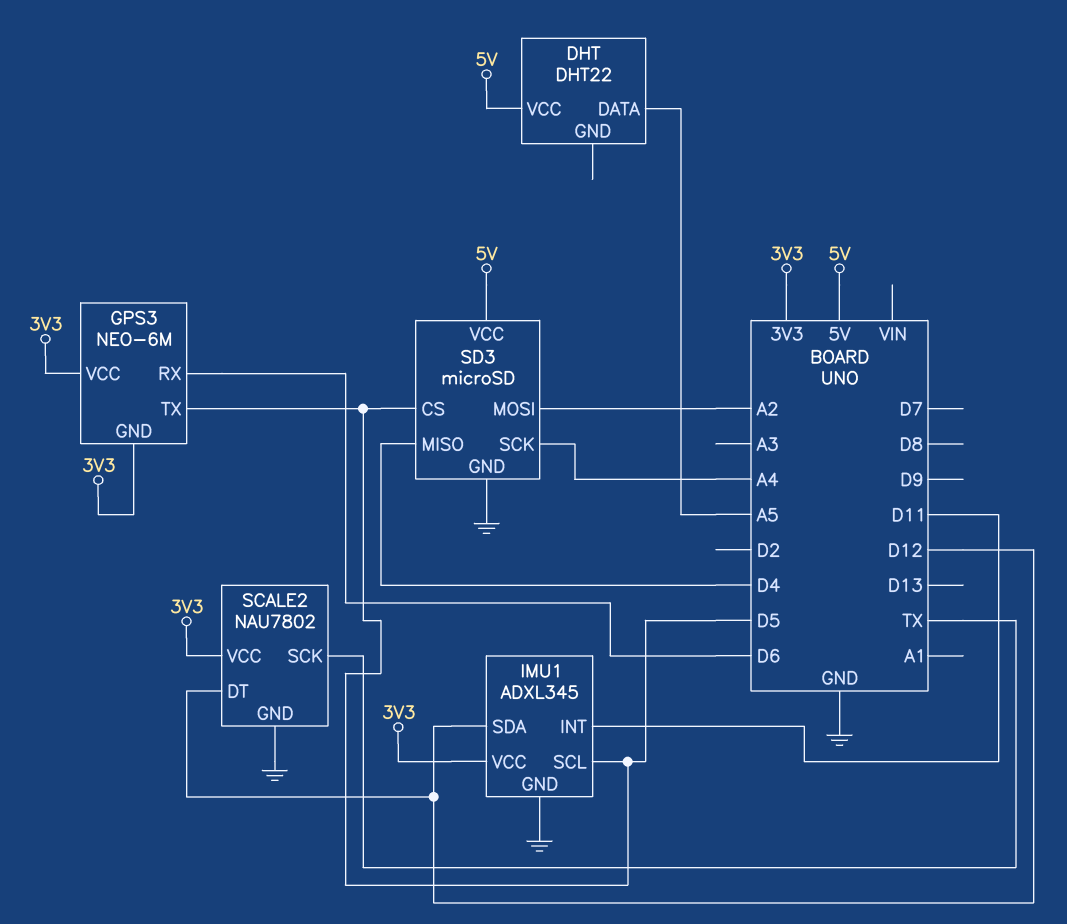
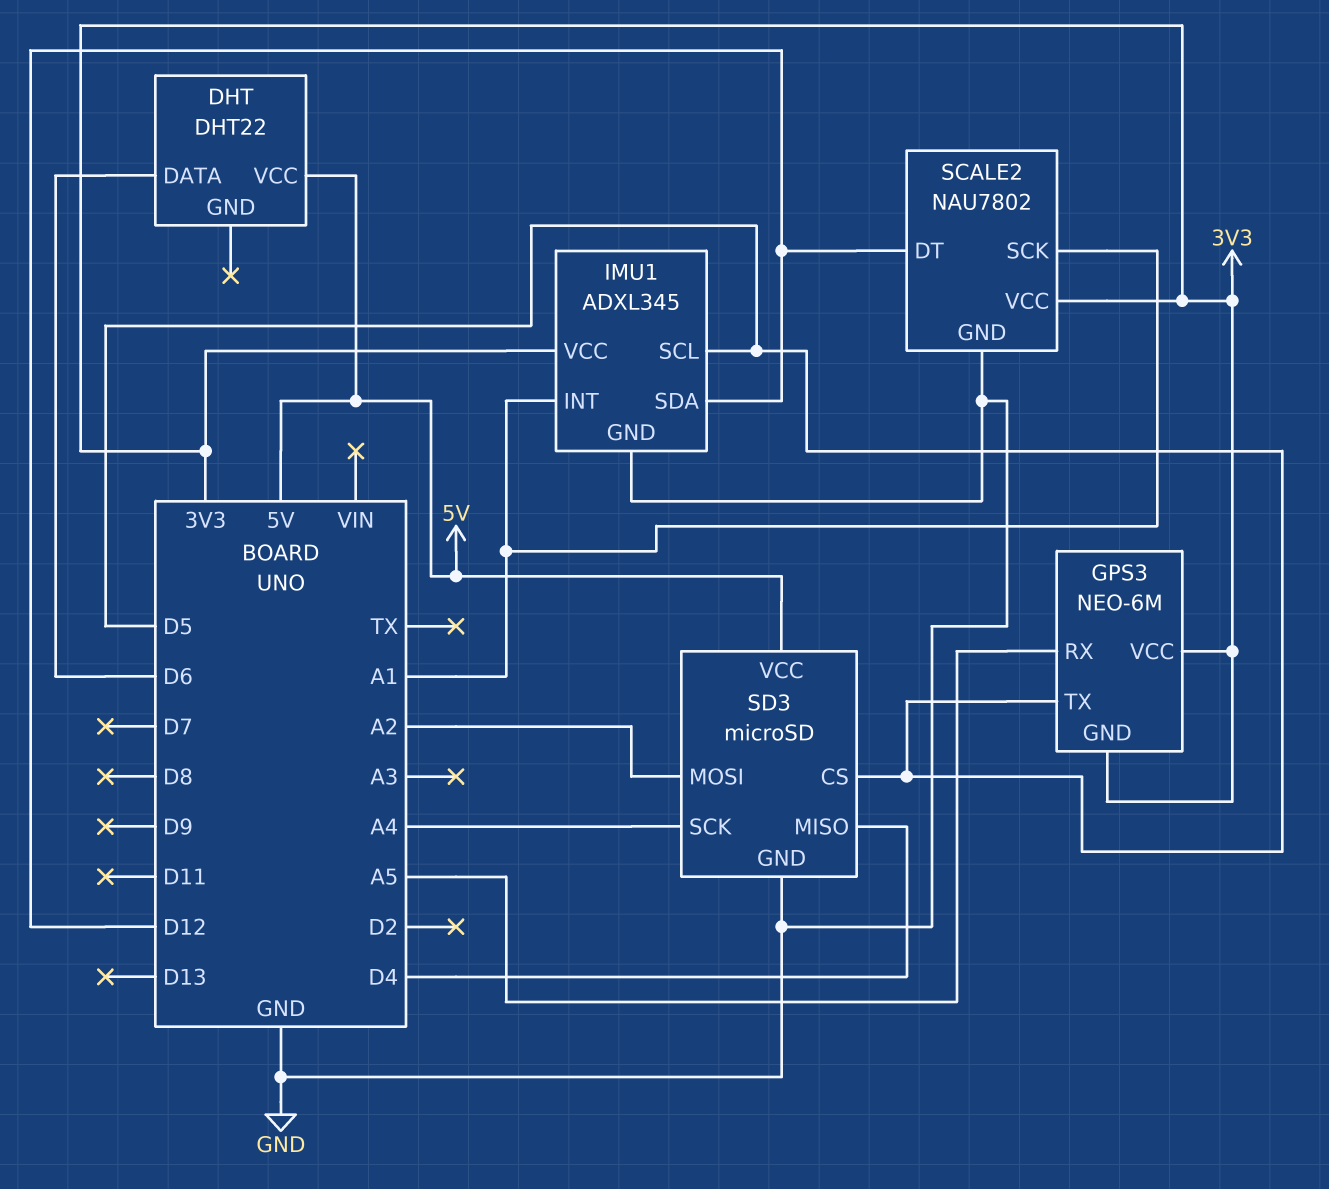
DHT pin DATA: A5 -> D6
GPS3 pin RX: D6 -> A5
IMU1 pin INT: D11 -> A1
SCALE2 pin SCK: TX -> A1

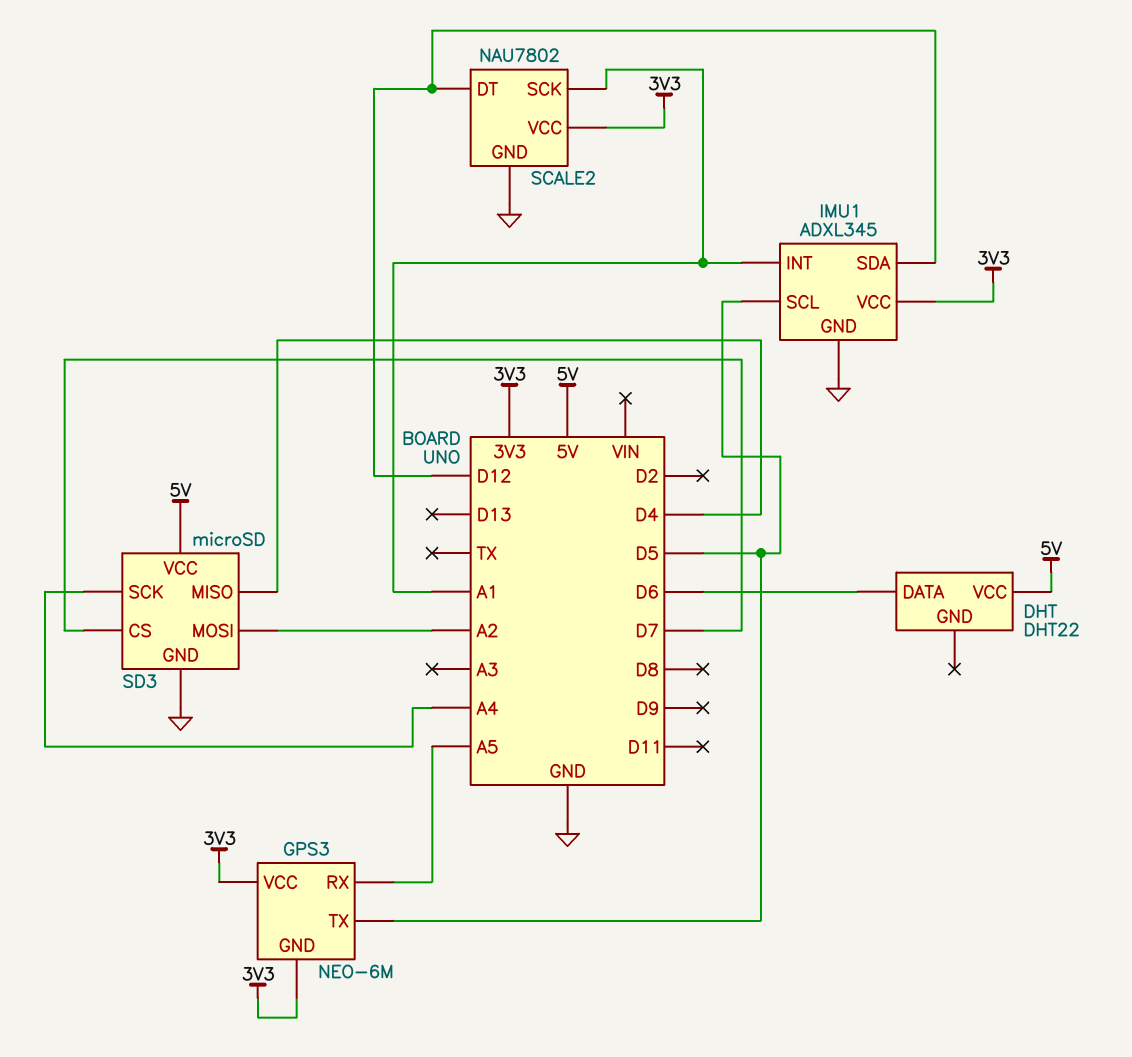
SD3 pin CS: D5 -> D7

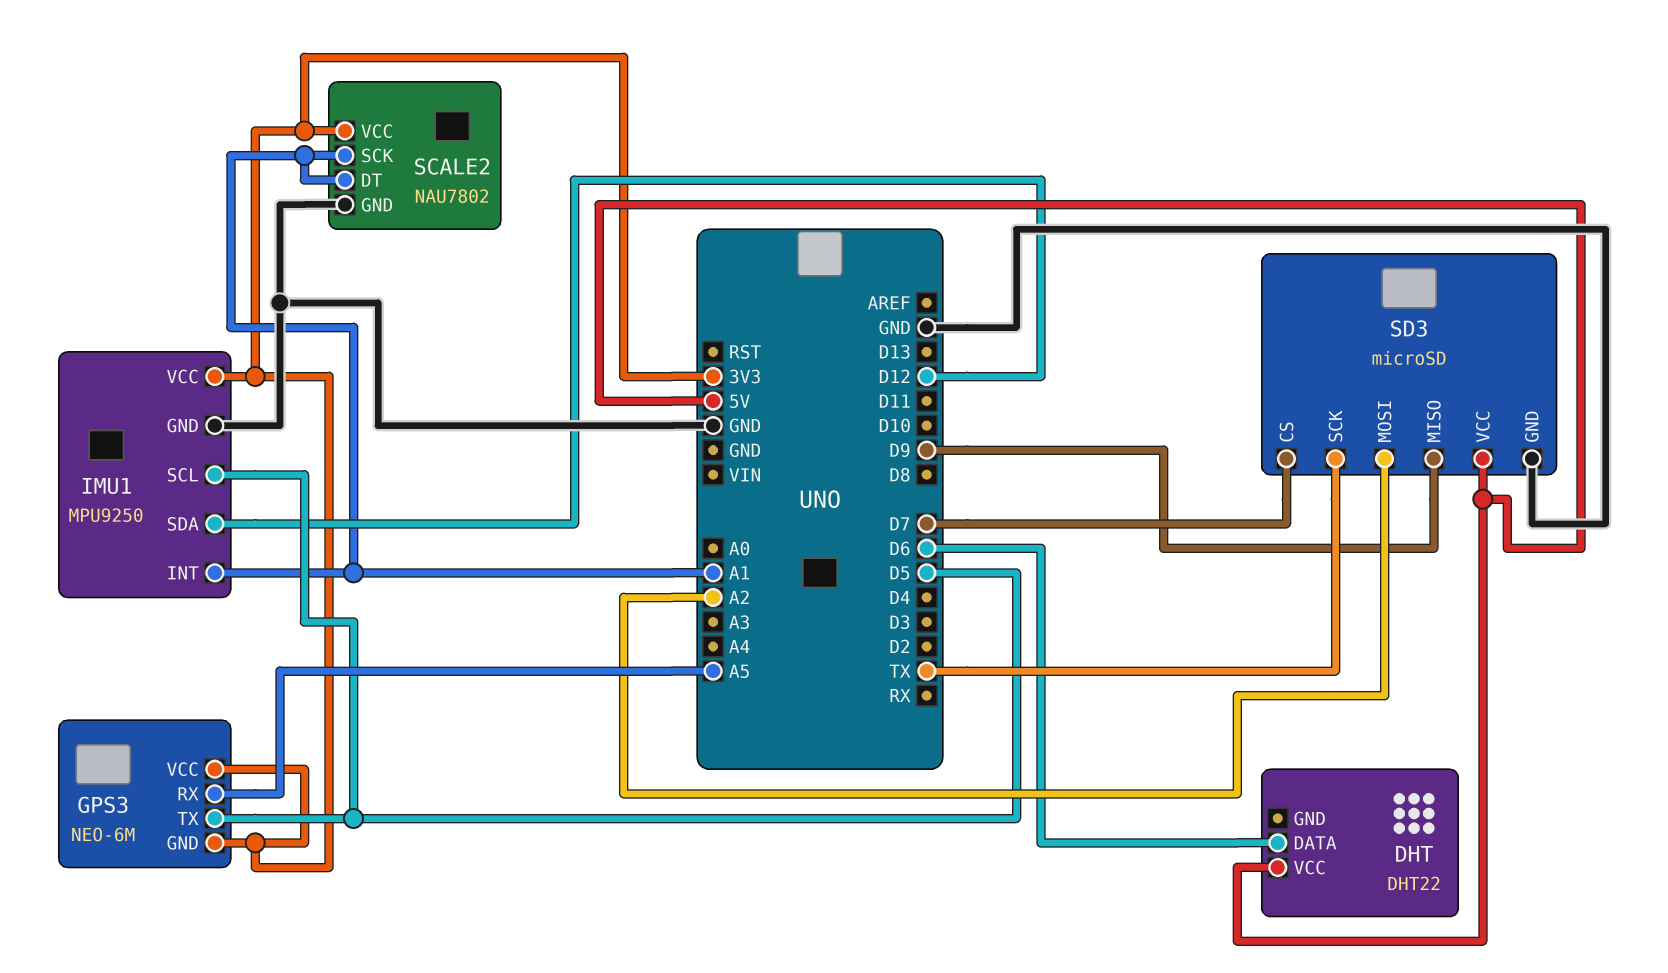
IMU1: ADXL345 -> MPU9250
SCALE2 pin DT: D12 -> A1
SD3 pin MISO: D4 -> D9
SD3 pin SCK: A4 -> TX

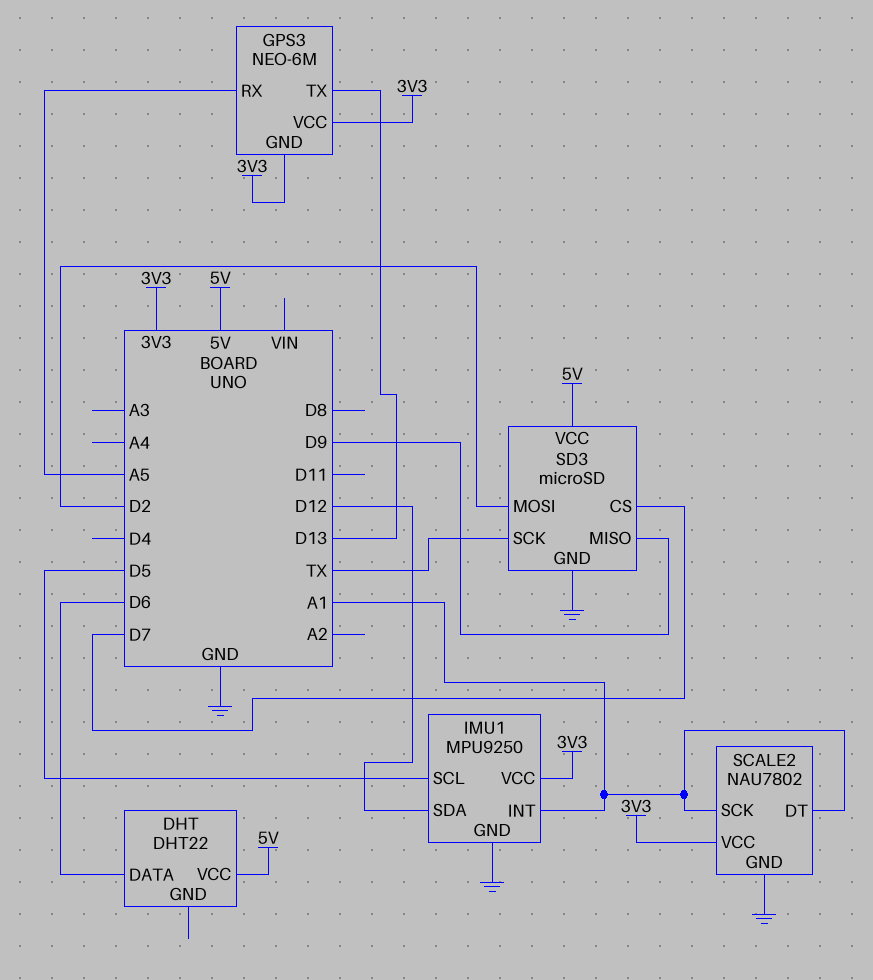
GPS3 pin TX: D5 -> D13
SD3 pin MOSI: A2 -> D2

